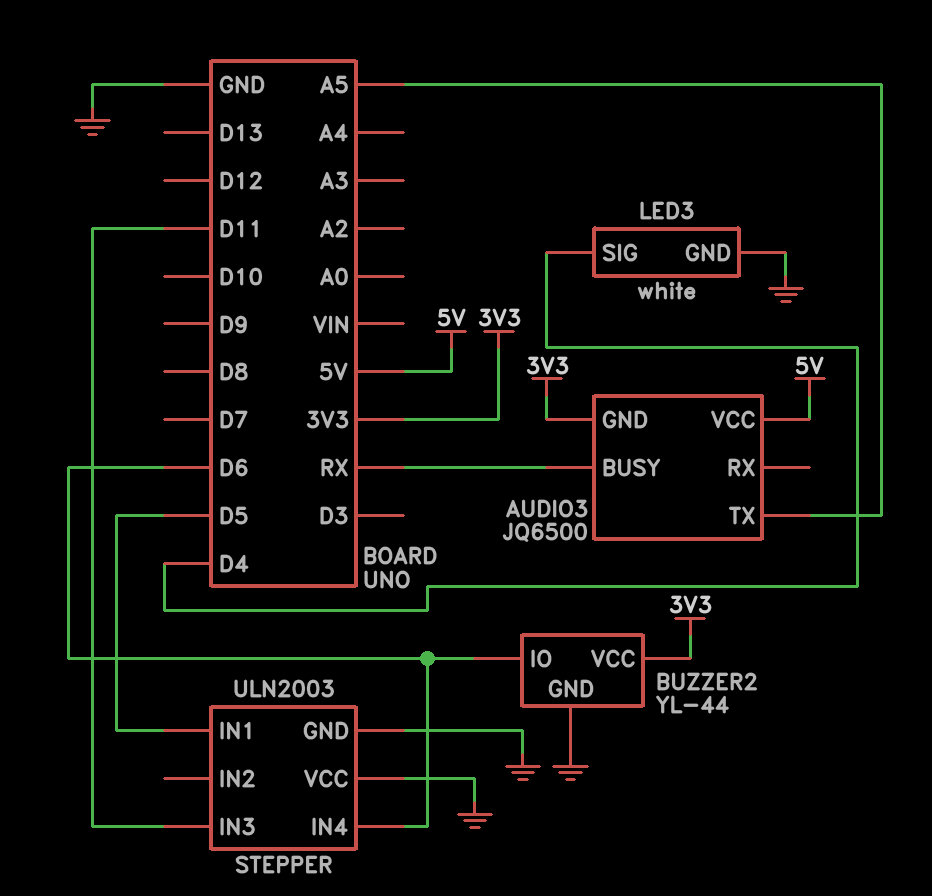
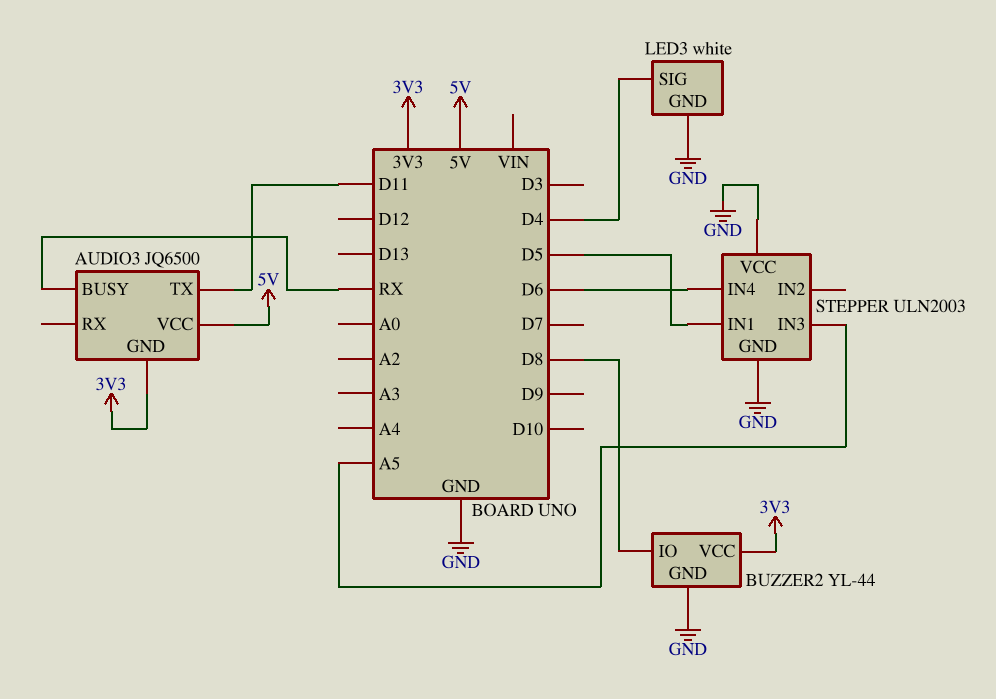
AUDIO3 pin TX: A5 -> D11
BUZZER2 pin IO: D6 -> D8
STEPPER pin IN3: D11 -> A5

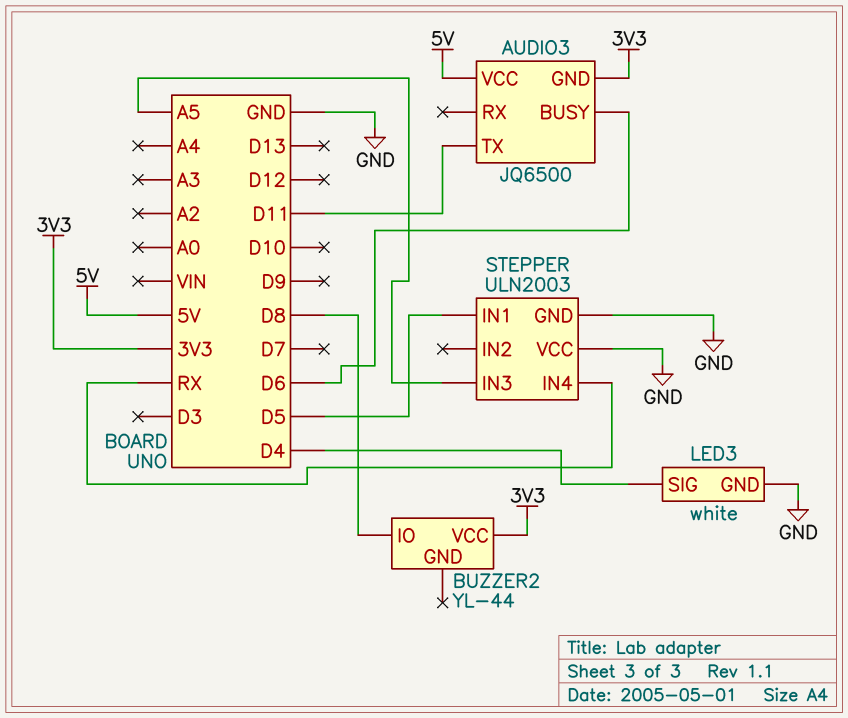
AUDIO3 pin BUSY: RX -> D6
BUZZER2 pin GND: GND -> none
STEPPER pin IN4: D6 -> RX

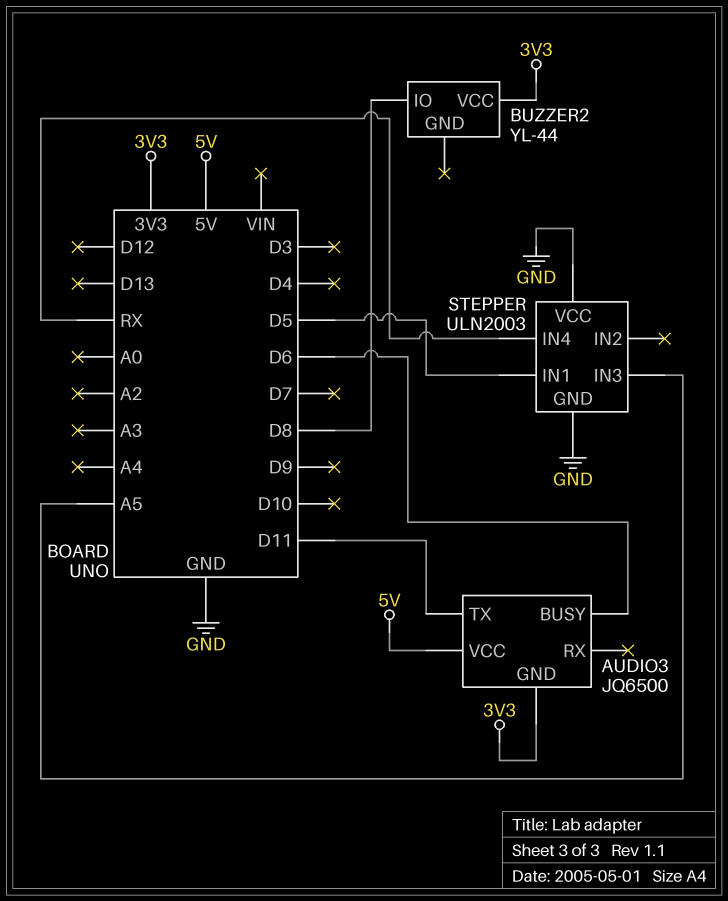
LED3: white -> none
LED3 pin GND: GND -> none
LED3 pin SIG: D4 -> none

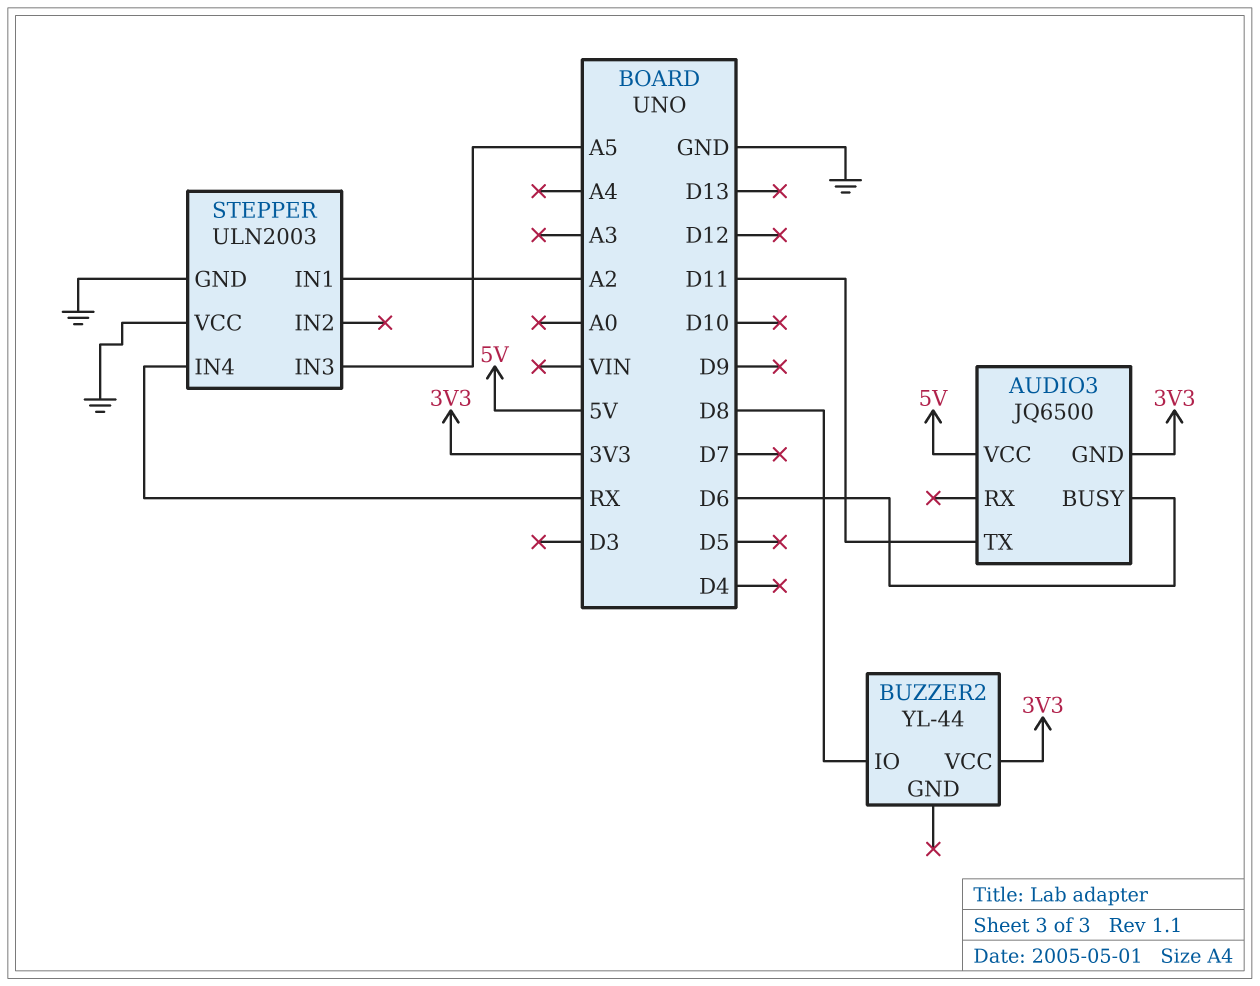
STEPPER pin IN1: D5 -> A2

